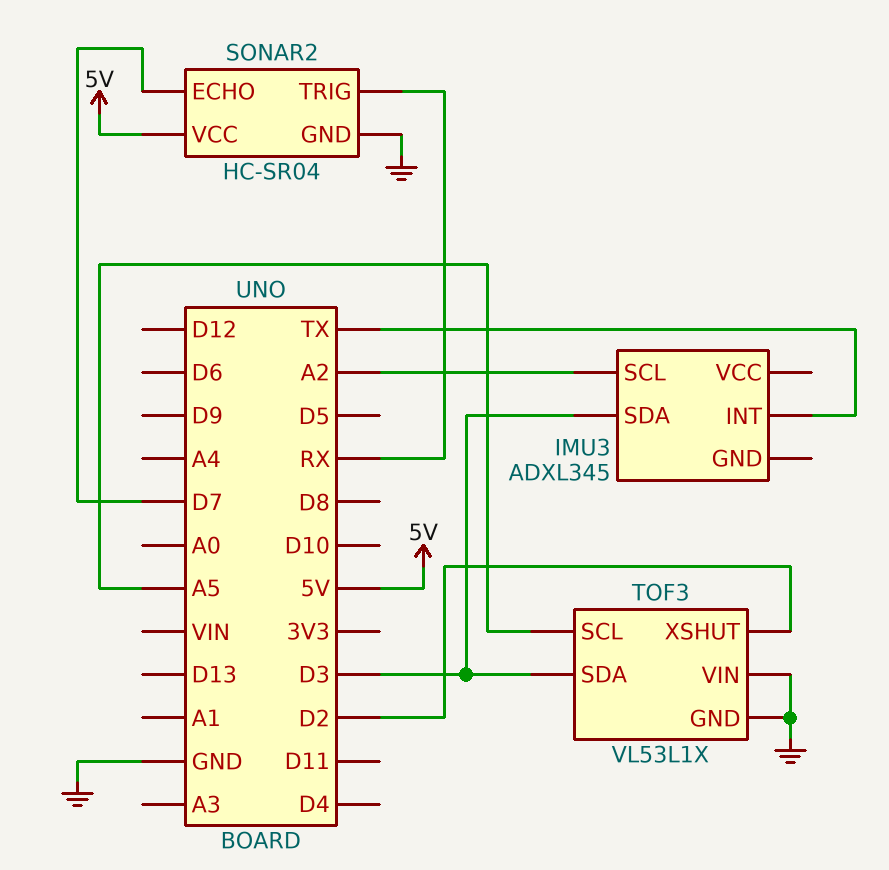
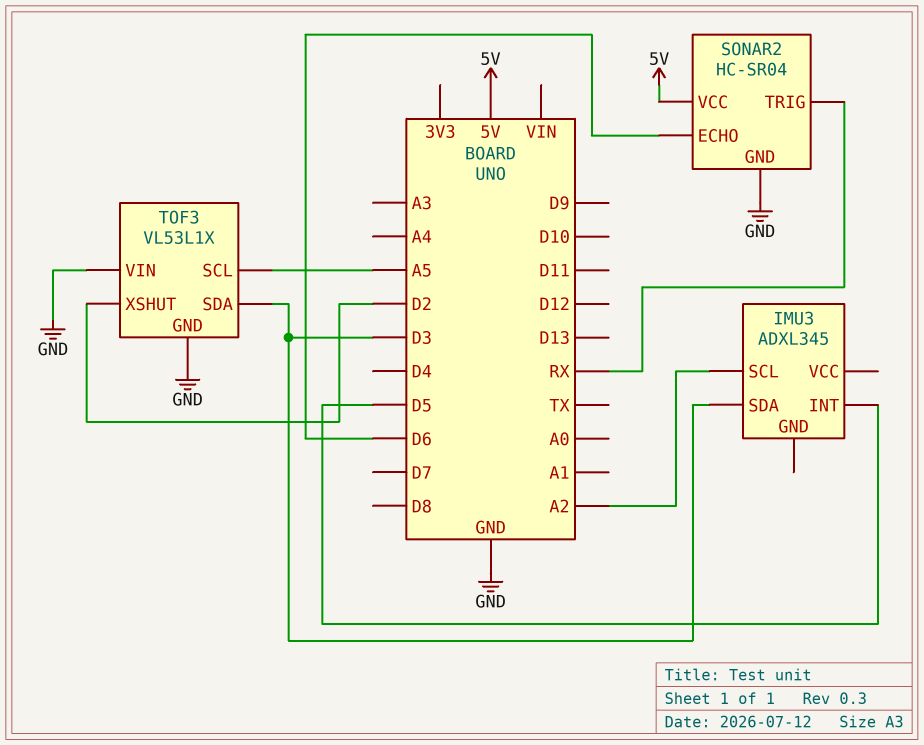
IMU3 pin INT: TX -> D5
SONAR2 pin ECHO: D7 -> D6

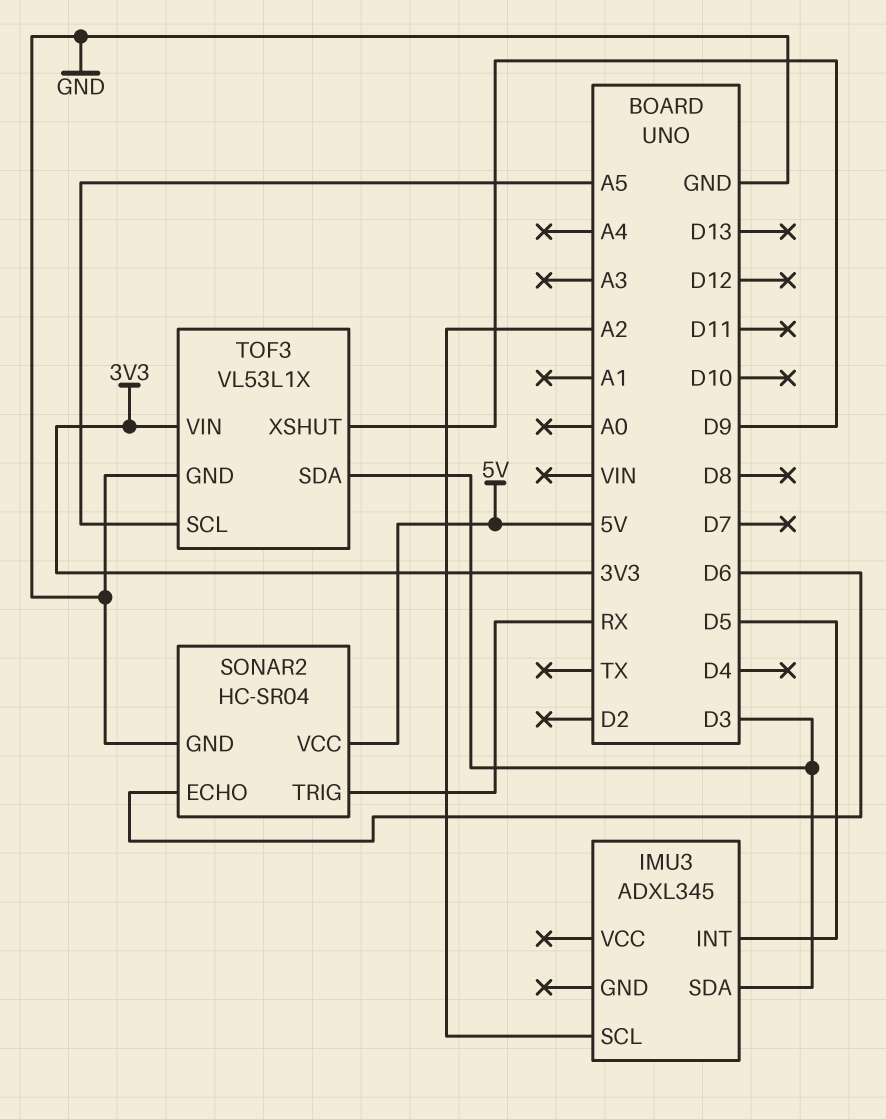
TOF3 pin VIN: GND -> 3V3
TOF3 pin XSHUT: D2 -> D9

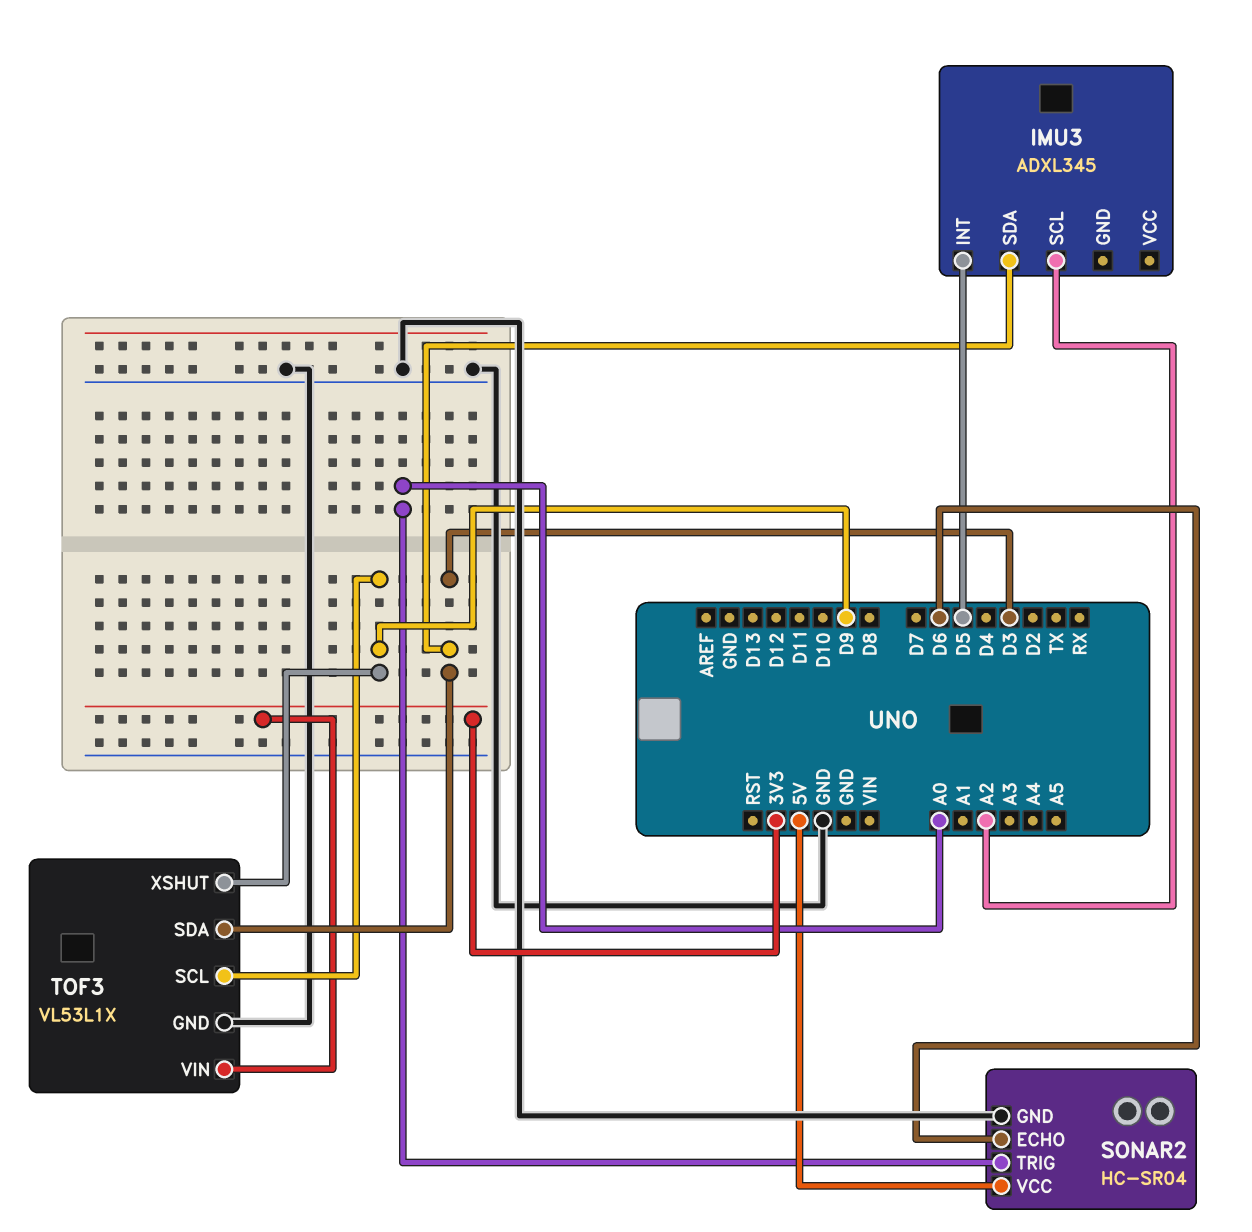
SONAR2 pin TRIG: RX -> A0
TOF3 pin SCL: A5 -> D9

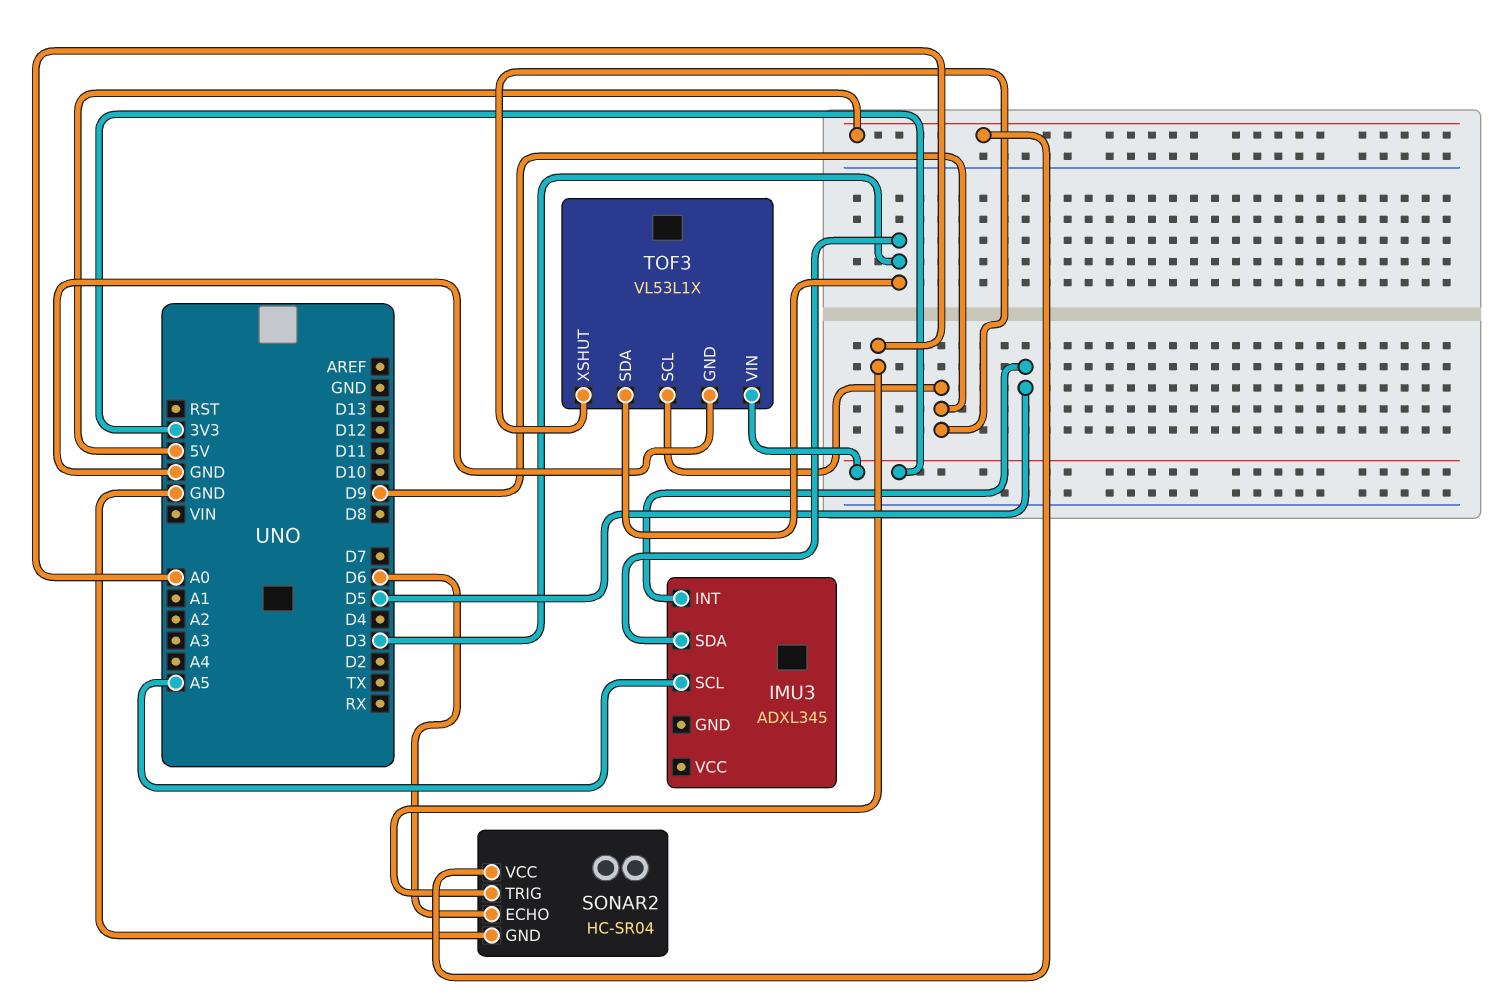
IMU3 pin SCL: A2 -> A5

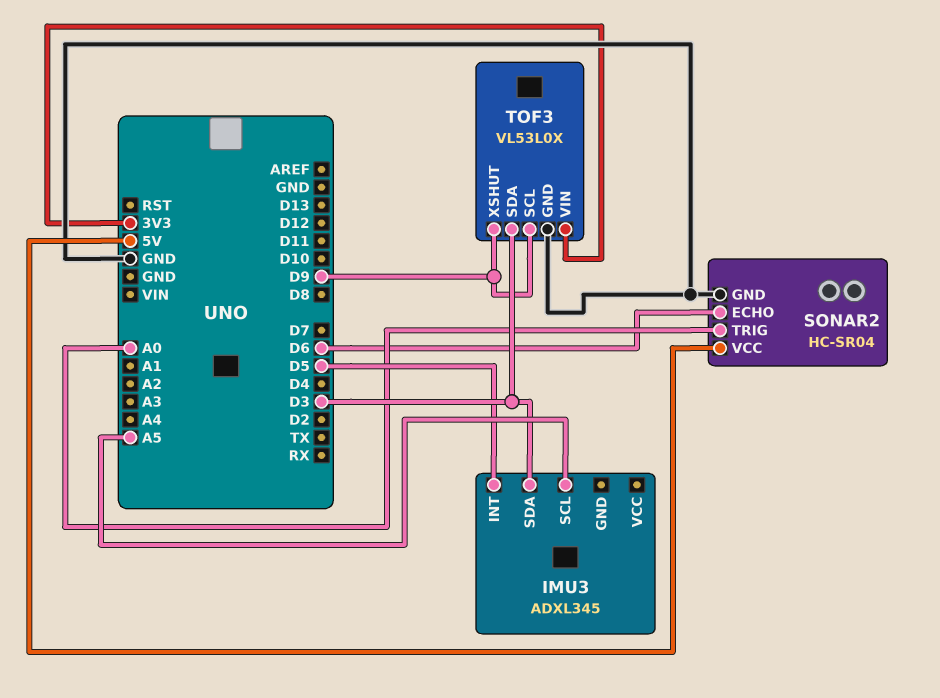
TOF3: VL53L1X -> VL53L0X

